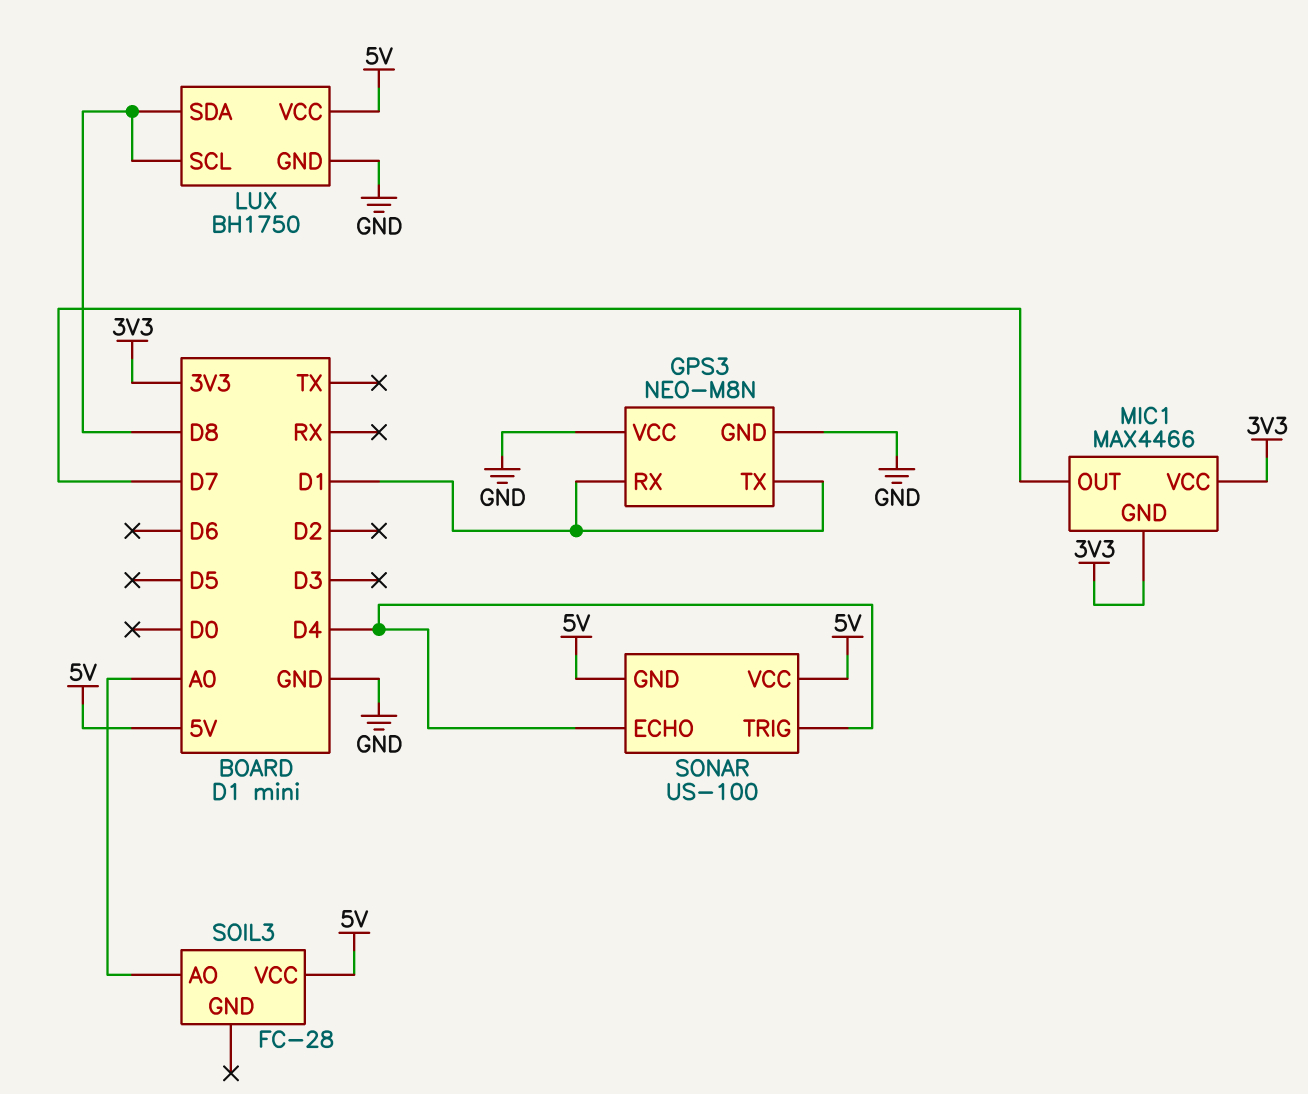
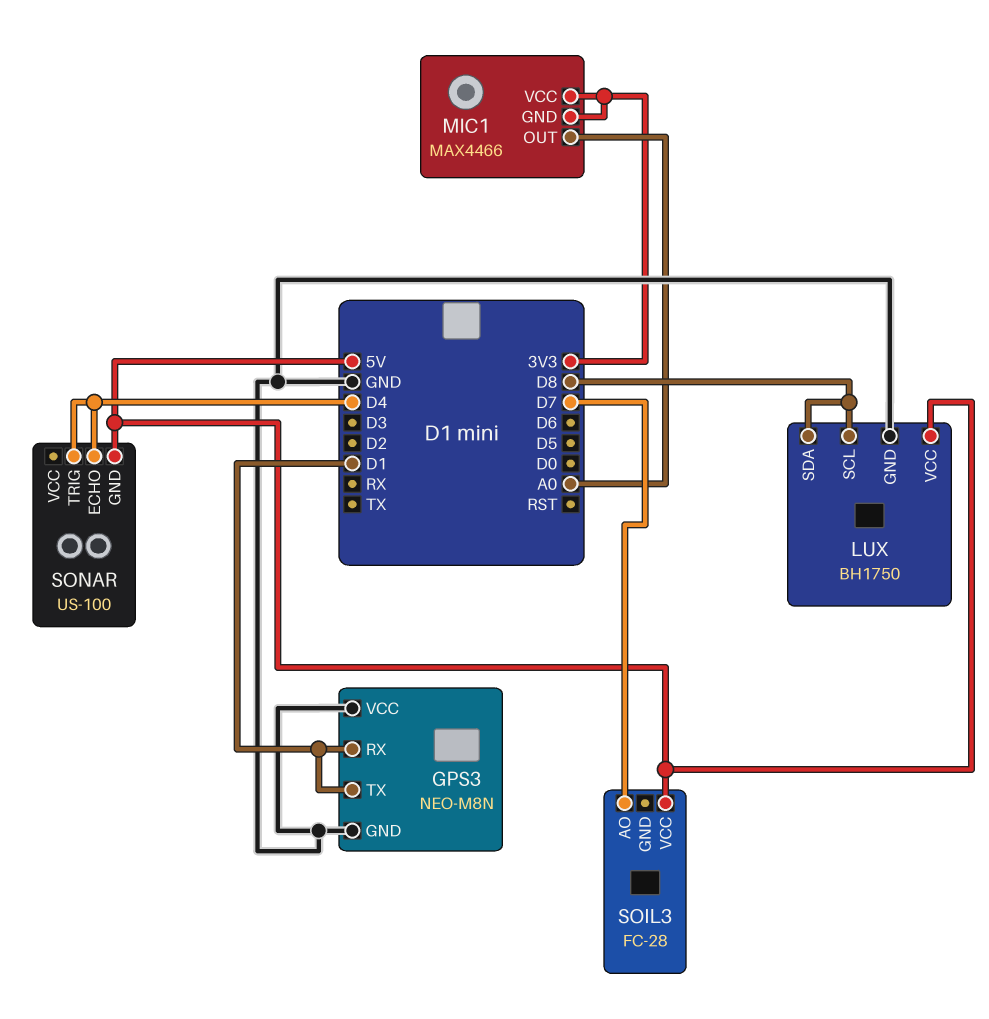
MIC1 pin OUT: D7 -> A0
SOIL3 pin AO: A0 -> D7
SONAR pin VCC: 5V -> none

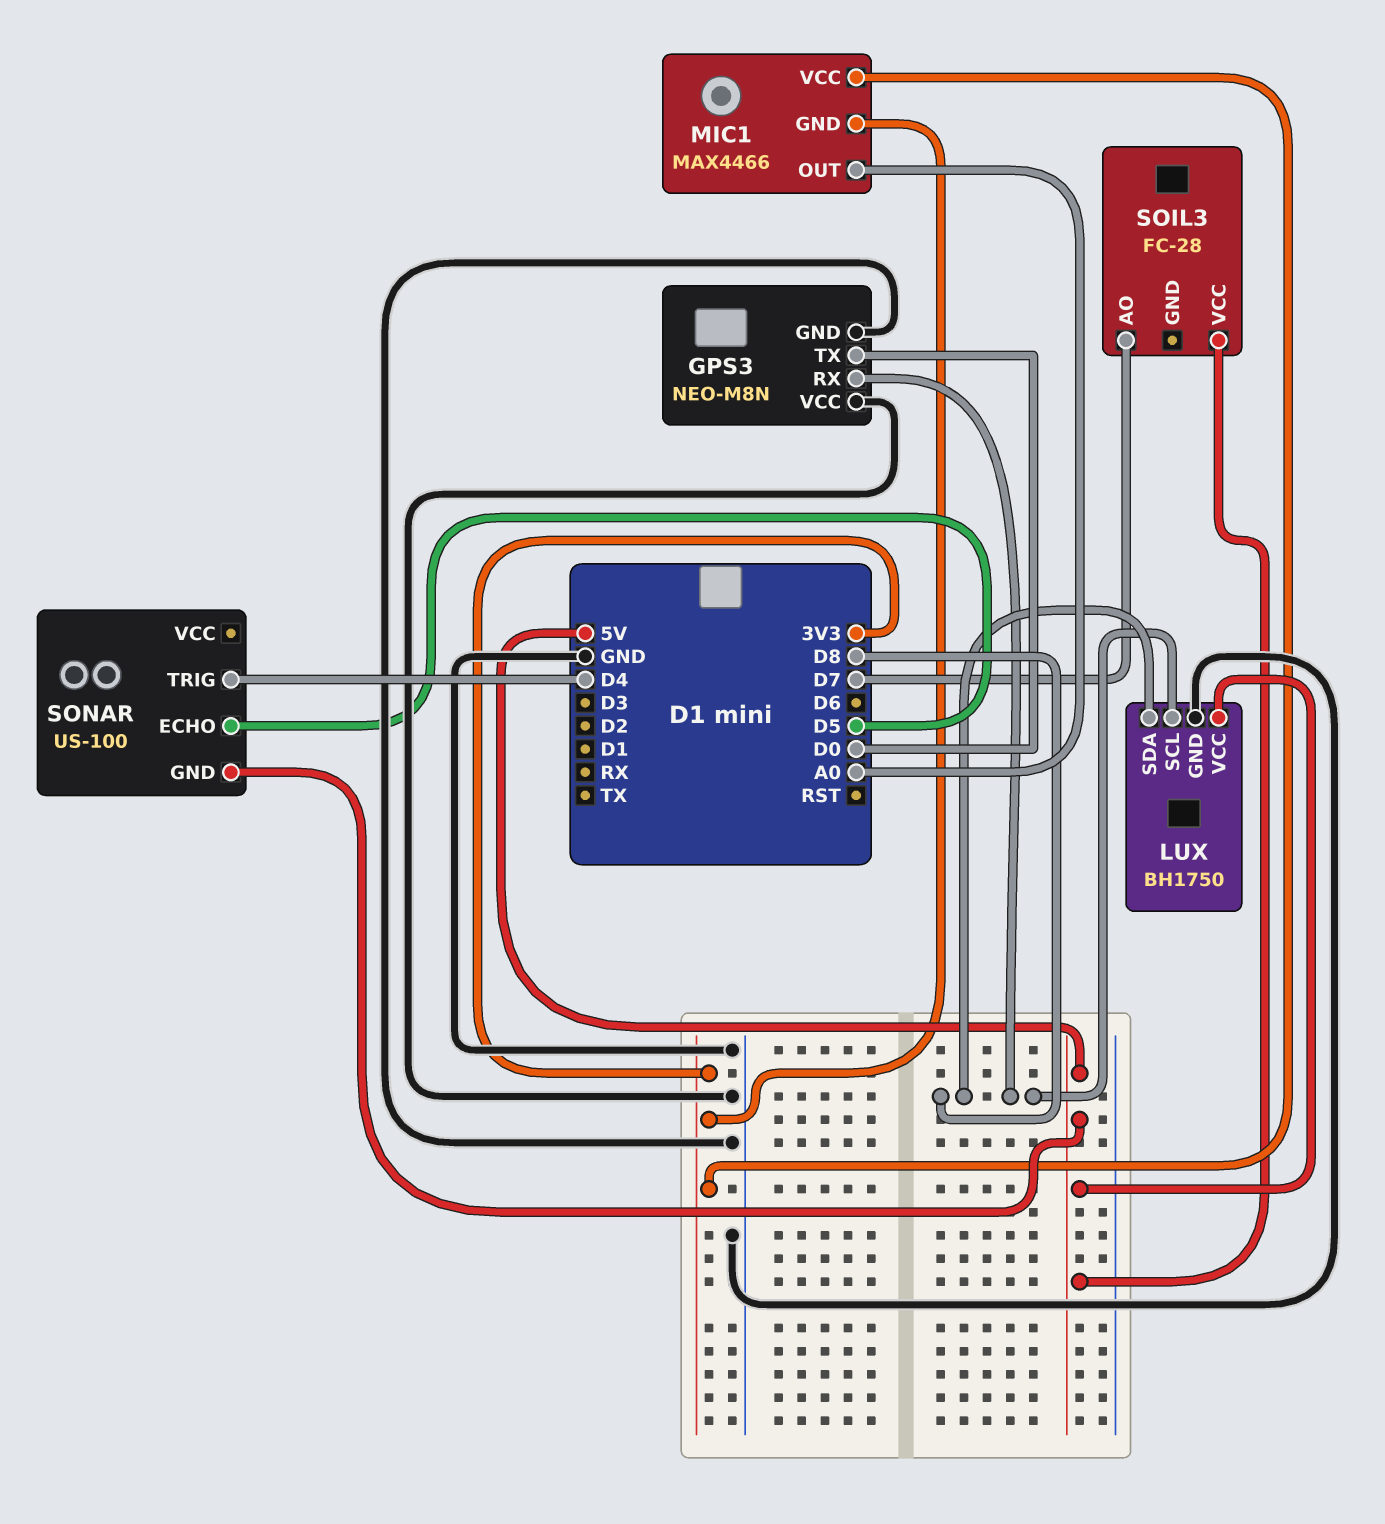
GPS3 pin RX: D1 -> D8
GPS3 pin TX: D1 -> D0
SONAR pin ECHO: D4 -> D5

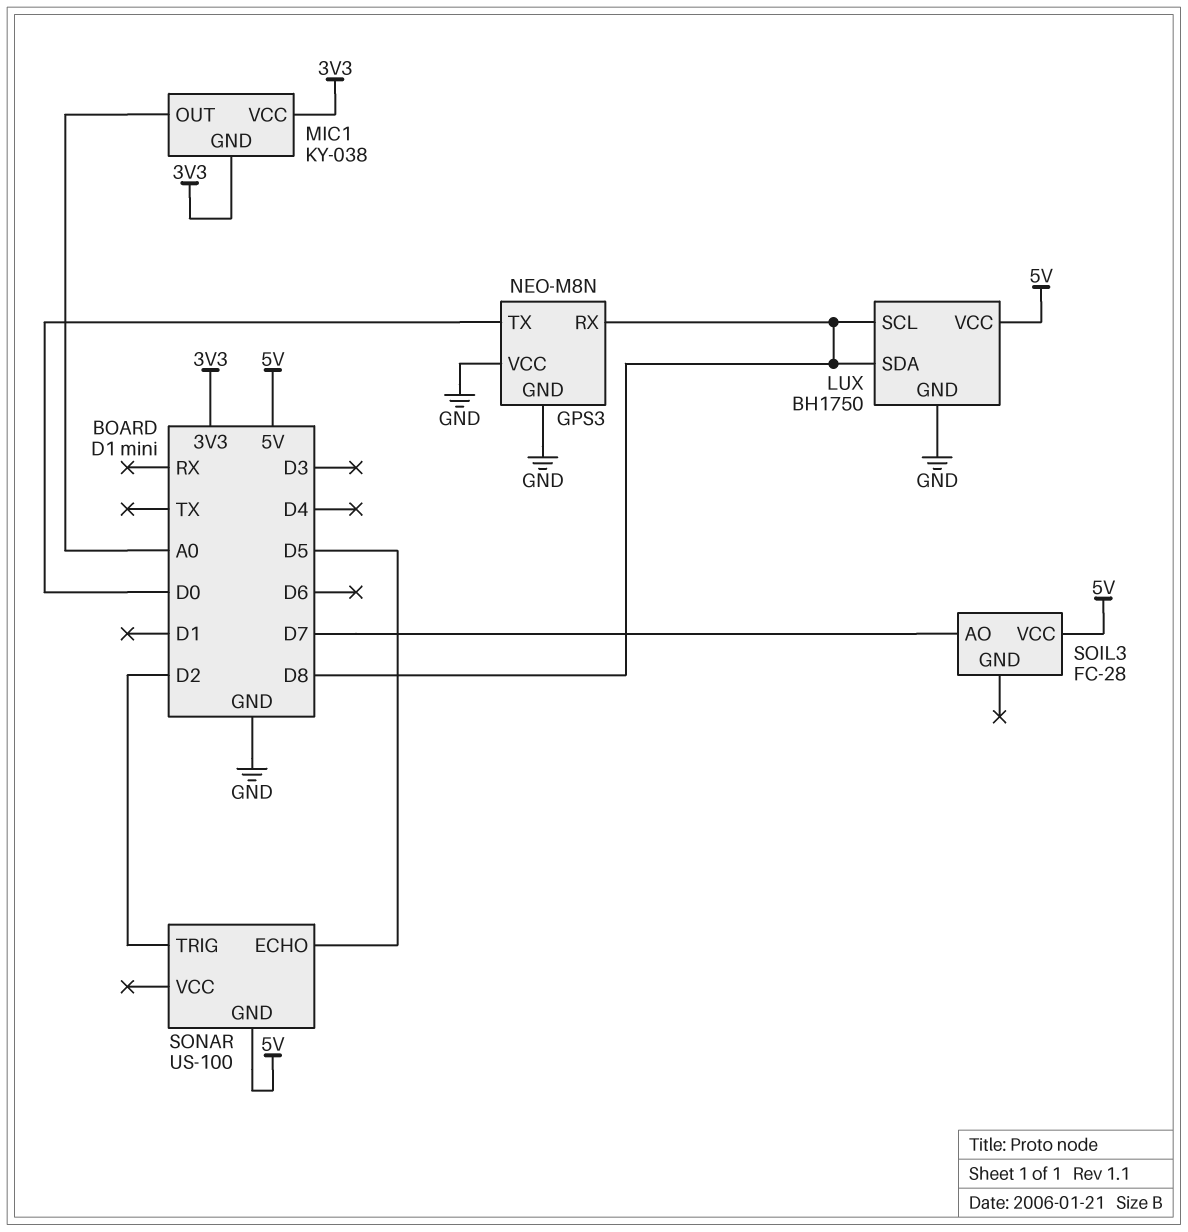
MIC1: MAX4466 -> KY-038
SONAR pin TRIG: D4 -> D2

